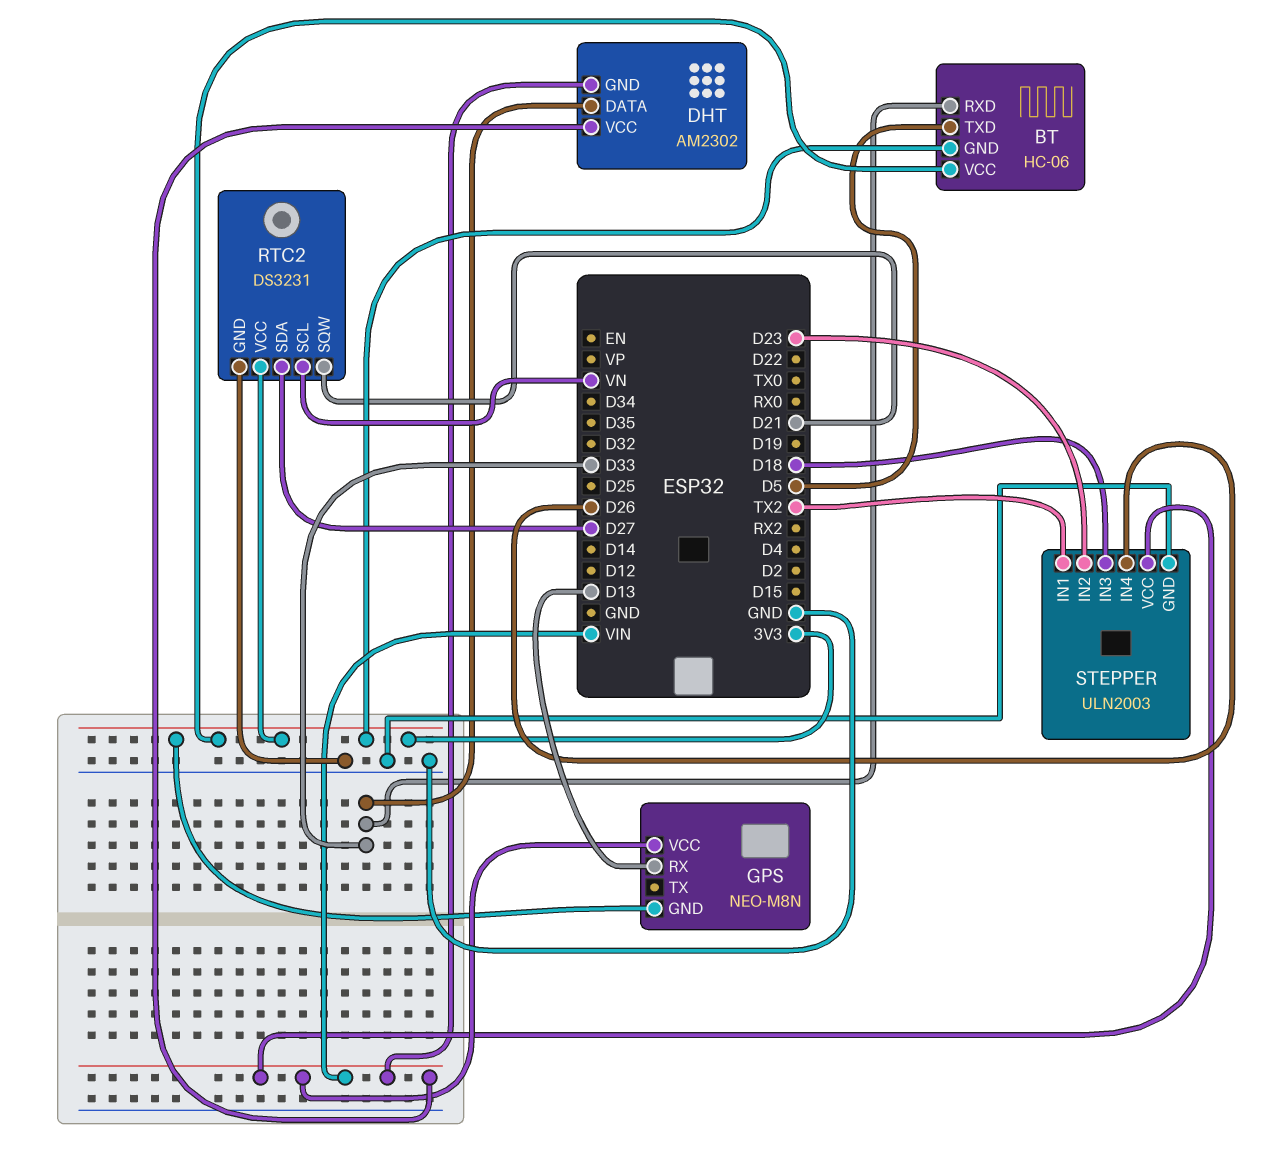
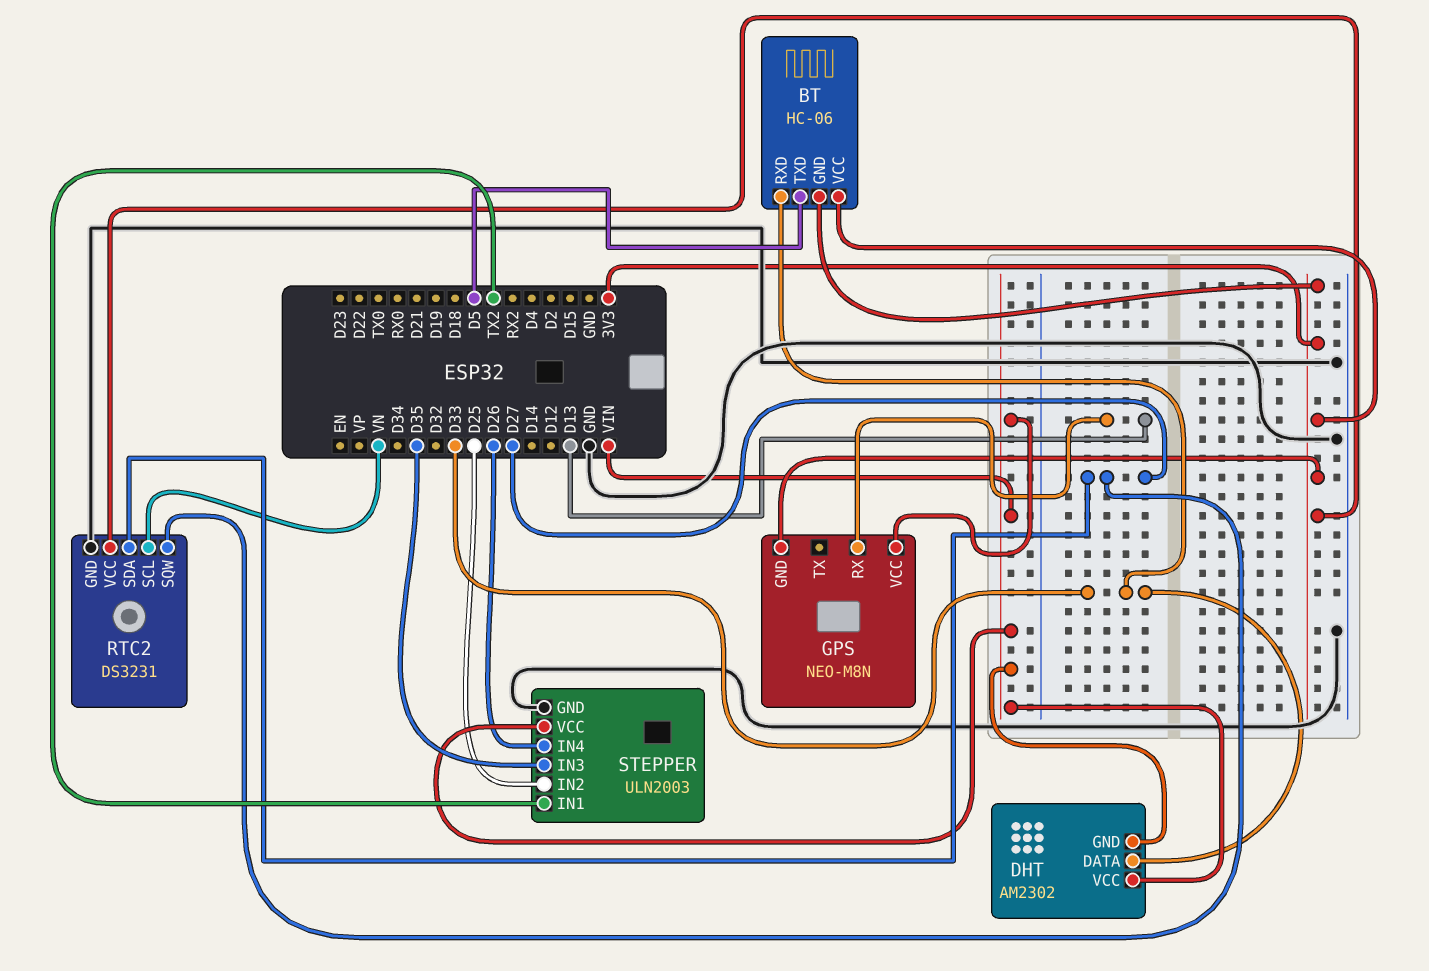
RTC2 pin SQW: D21 -> D27
STEPPER pin IN2: D23 -> D25
STEPPER pin IN3: D18 -> D35

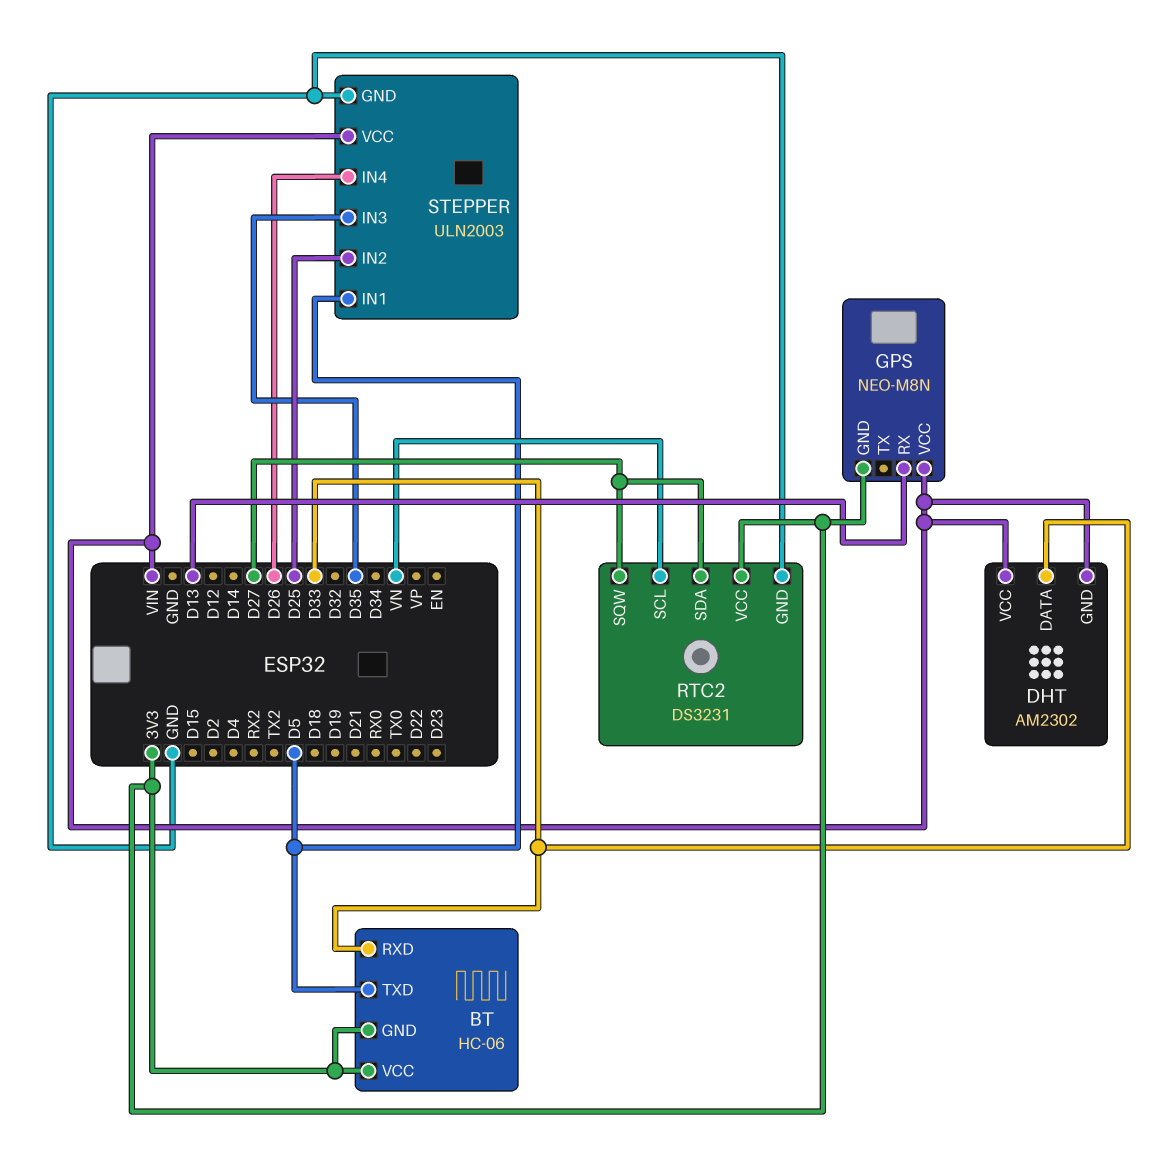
STEPPER pin IN1: TX2 -> D5

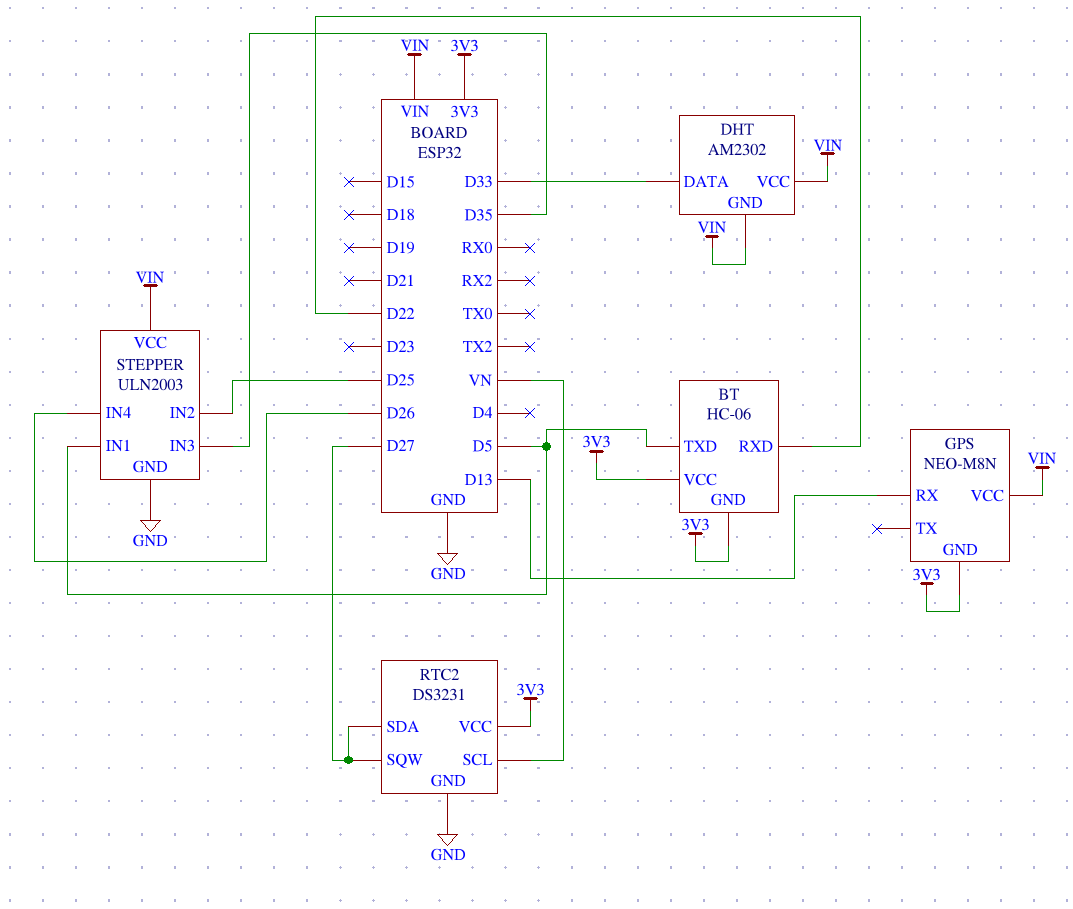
BT pin RXD: D33 -> D22

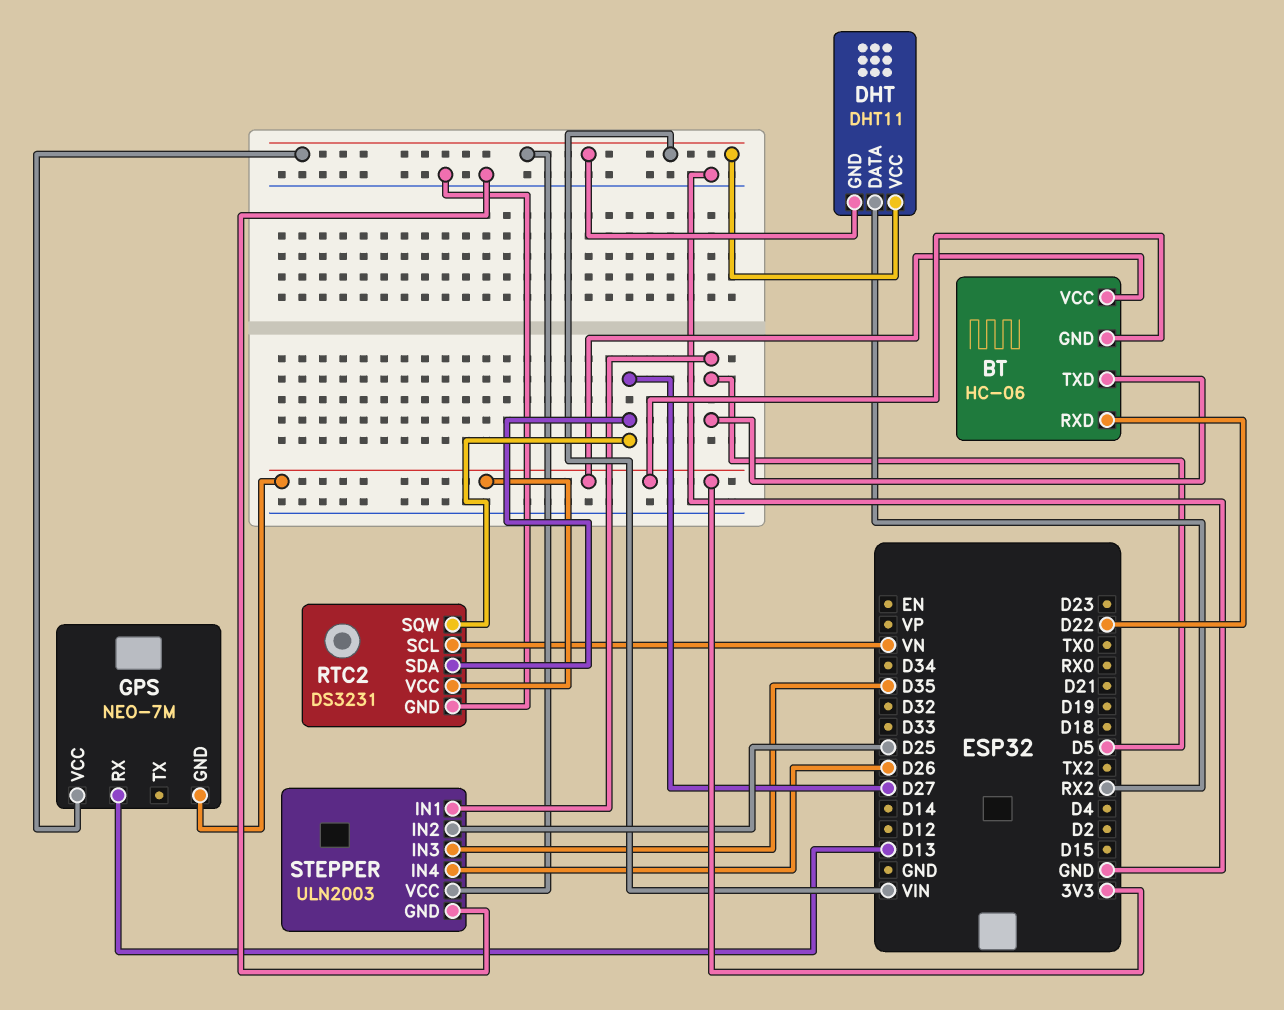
DHT: AM2302 -> DHT11
DHT pin DATA: D33 -> RX2
GPS: NEO-M8N -> NEO-7M

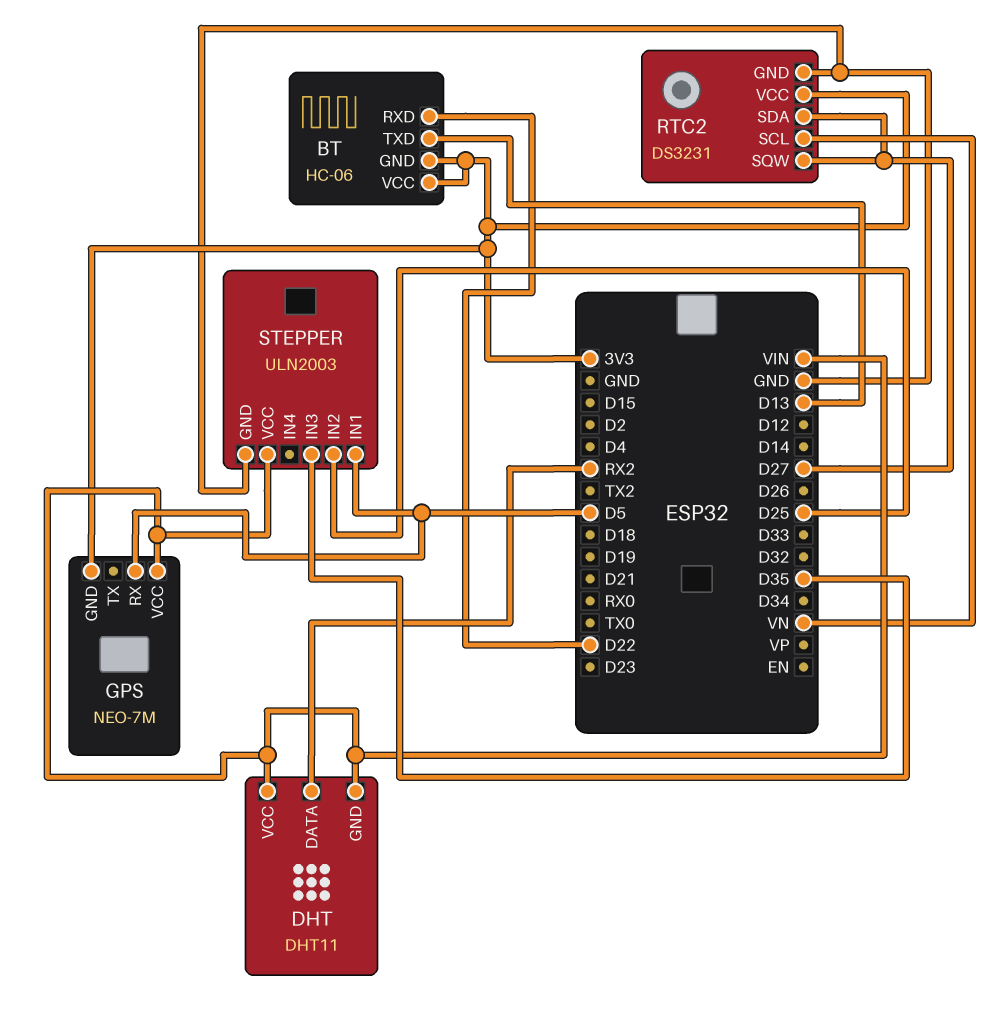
BT pin TXD: D5 -> D13
GPS pin RX: D13 -> D5
STEPPER pin IN4: D26 -> none

